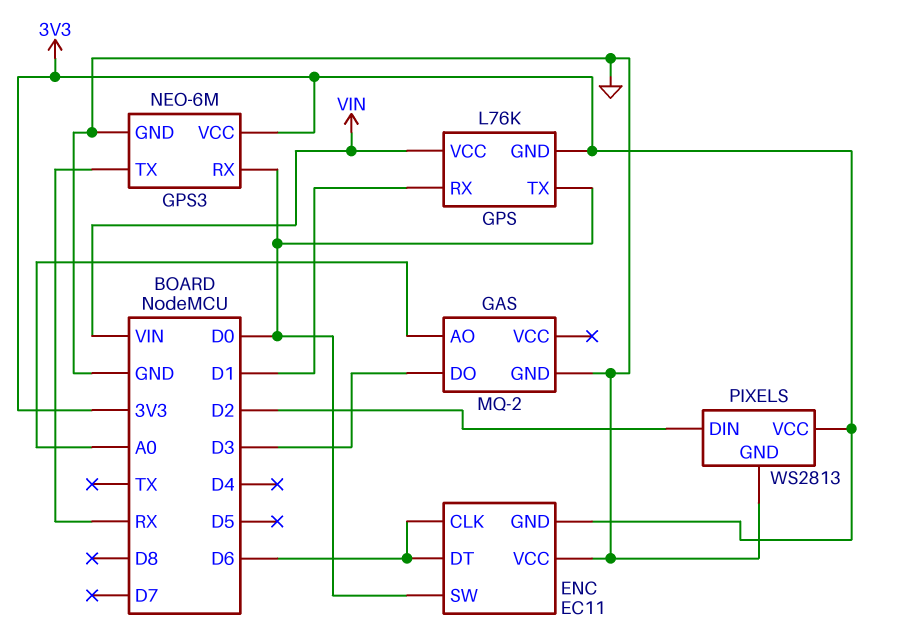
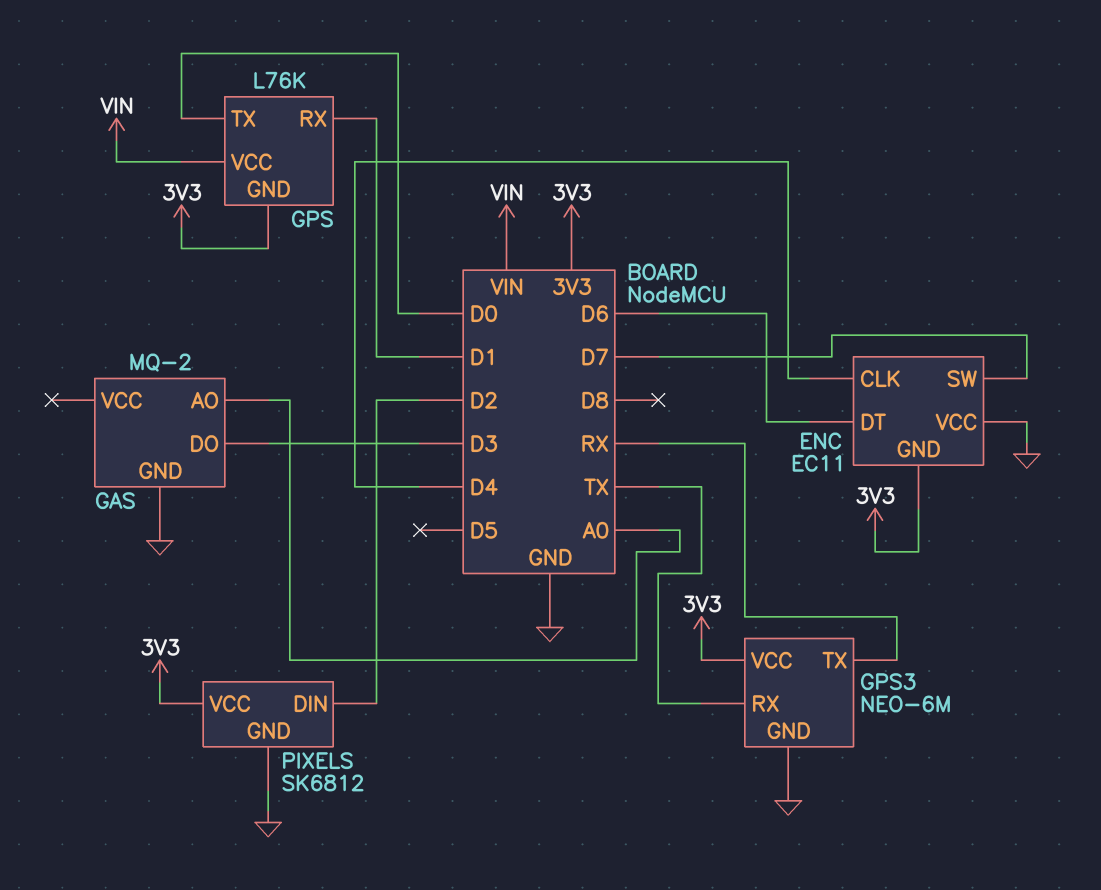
ENC pin CLK: D6 -> D4
ENC pin SW: D0 -> D7
GPS3 pin RX: D0 -> TX
PIXELS: WS2813 -> SK6812

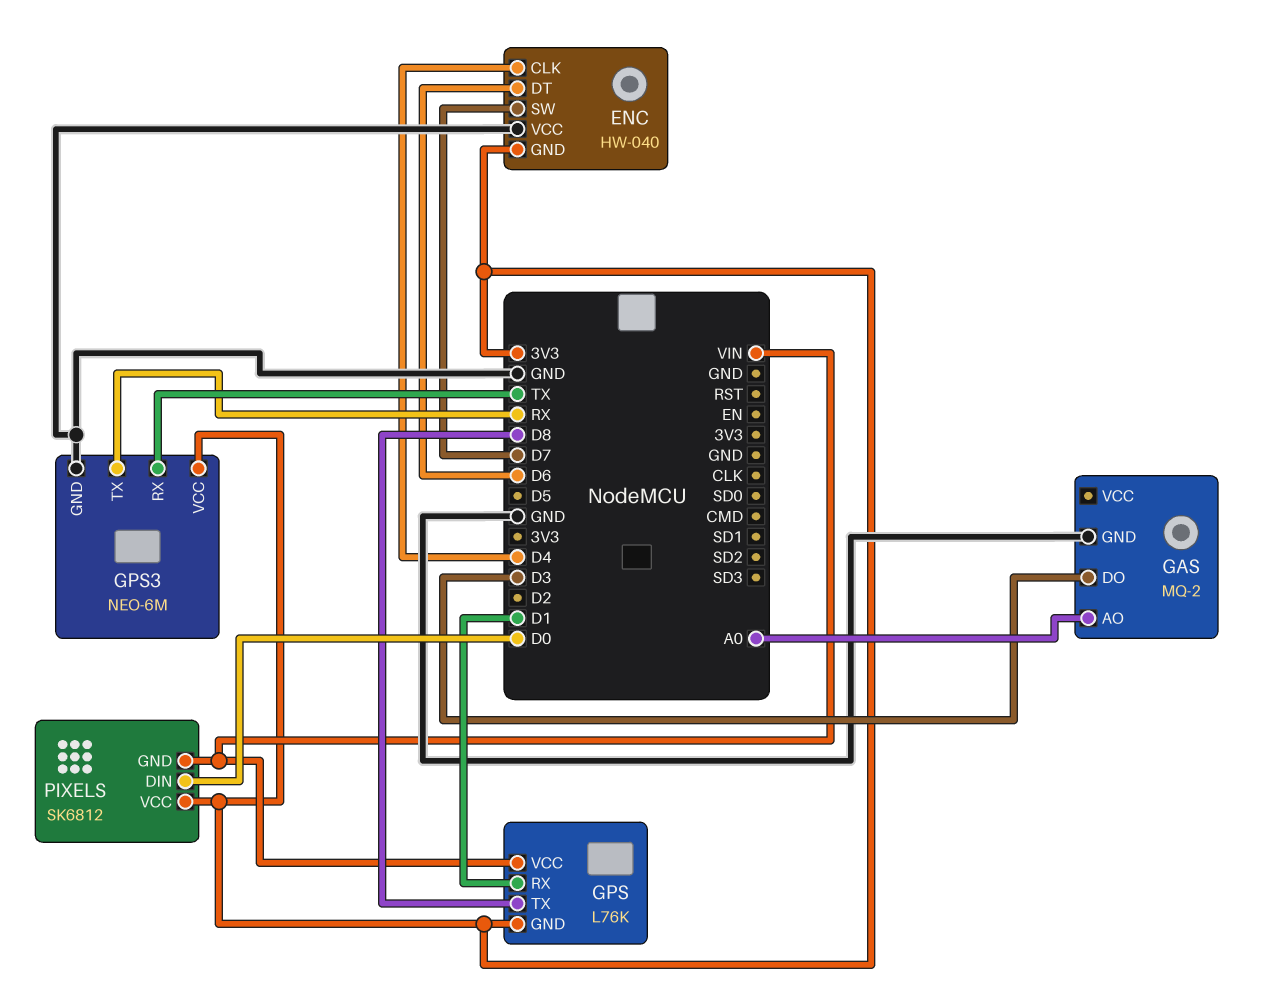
ENC: EC11 -> HW-040
GPS pin TX: D0 -> D8
PIXELS pin DIN: D2 -> D0
PIXELS pin GND: GND -> VIN

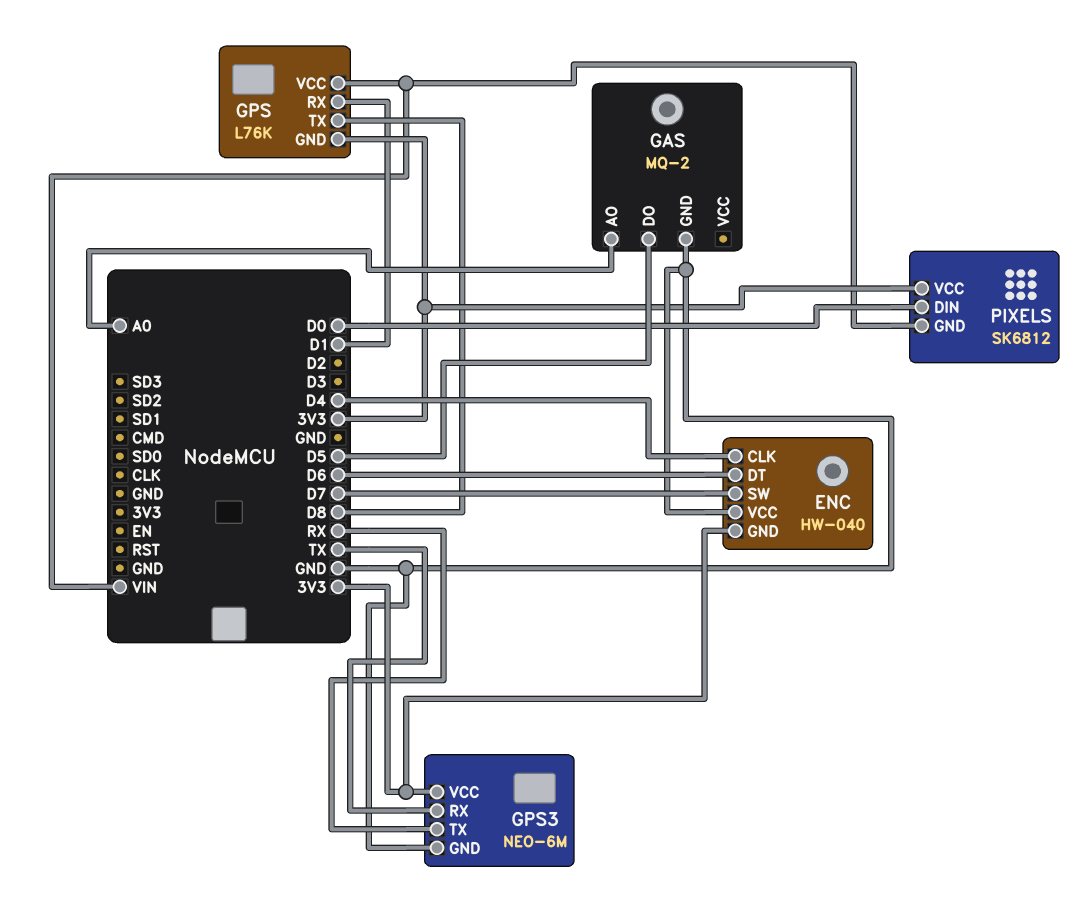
GAS pin DO: D3 -> D5

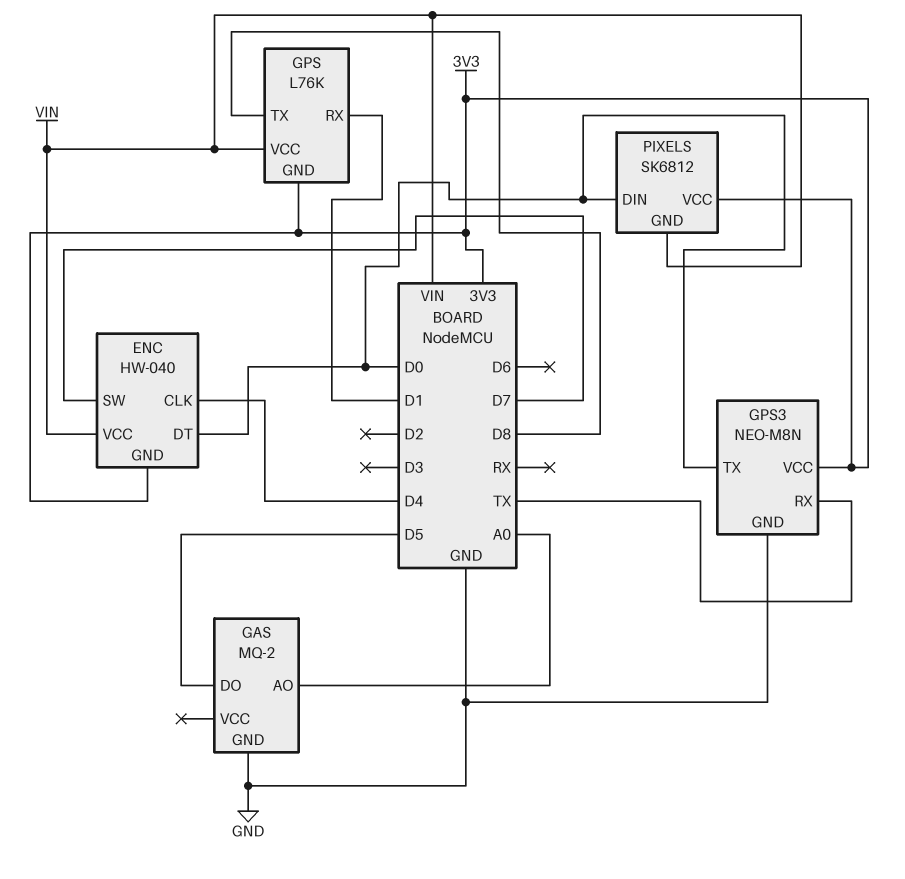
ENC pin DT: D6 -> D0
ENC pin VCC: GND -> VIN
GPS3: NEO-6M -> NEO-M8N
GPS3 pin TX: RX -> D0

